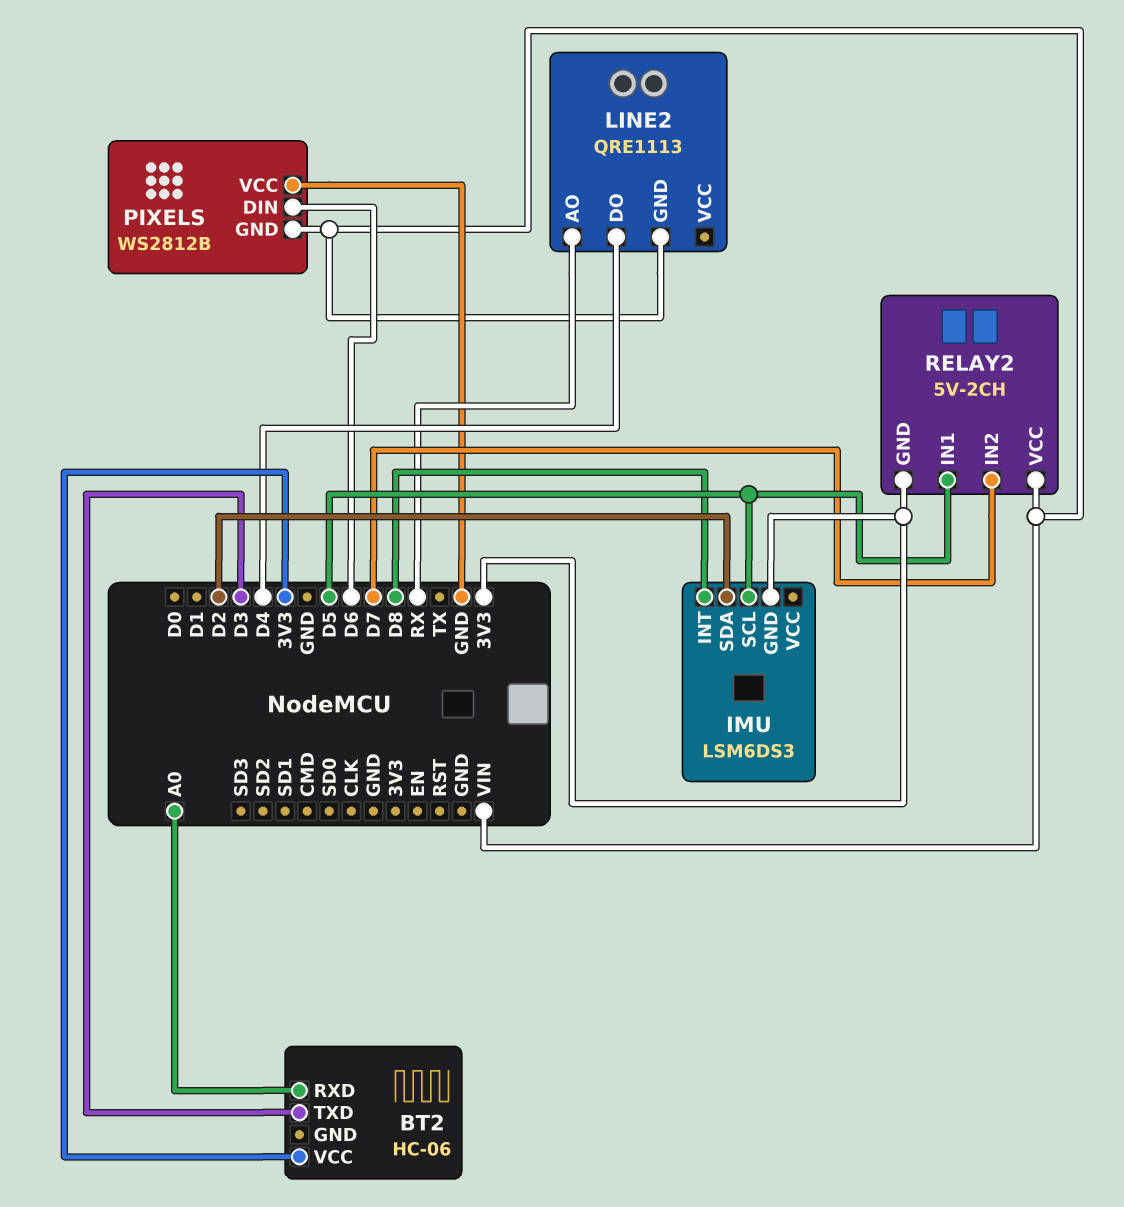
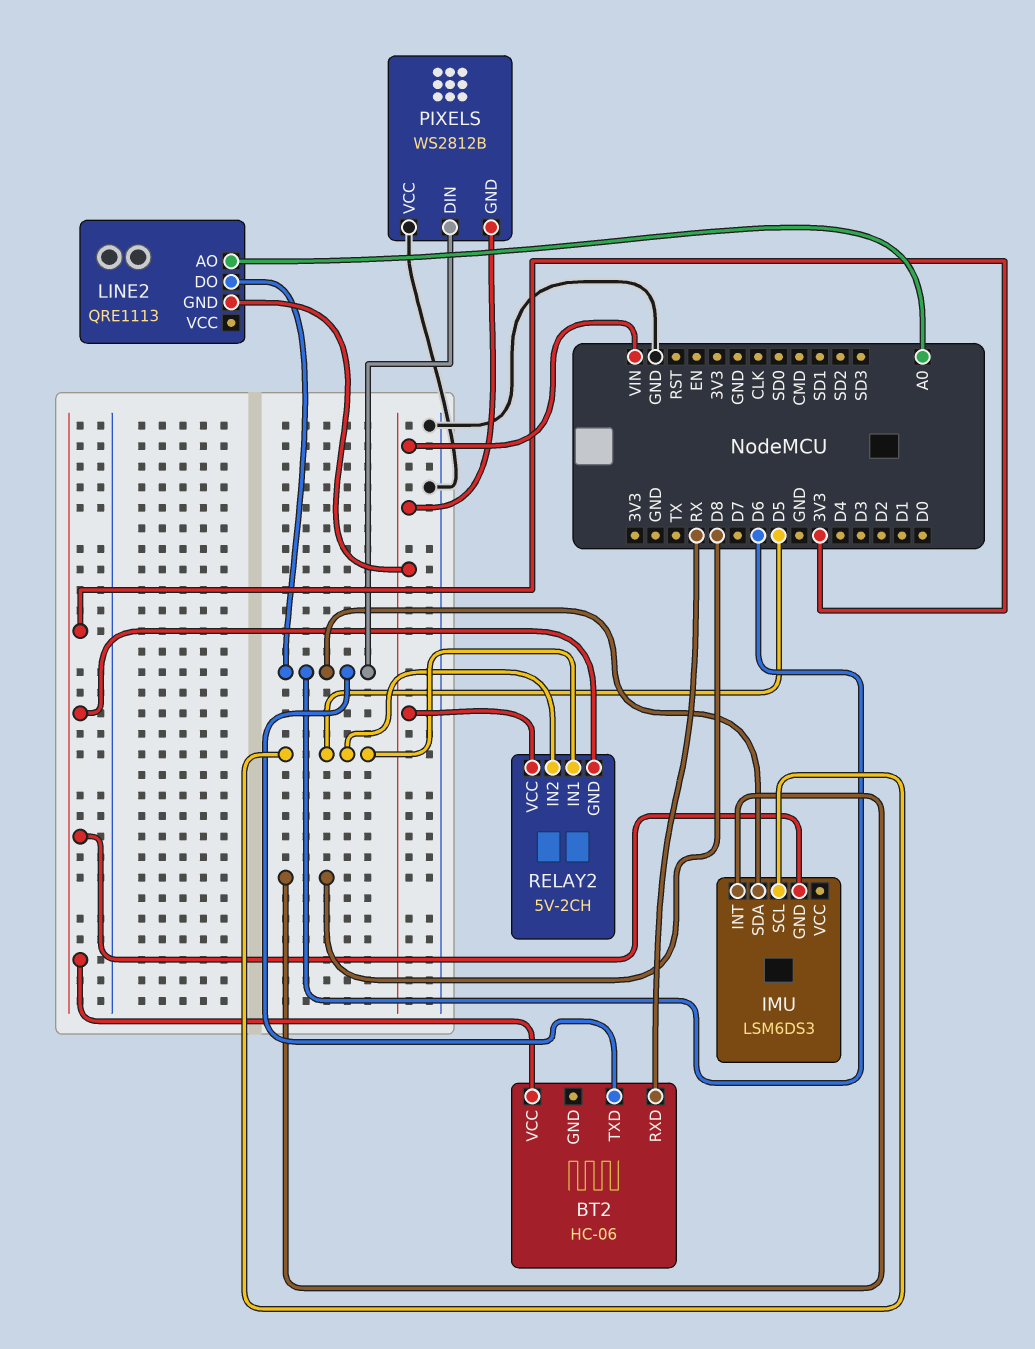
BT2 pin RXD: A0 -> RX
BT2 pin TXD: D3 -> D6
IMU pin SDA: D2 -> D6
LINE2 pin AO: RX -> A0
LINE2 pin DO: D4 -> D6
RELAY2 pin IN2: D7 -> D5

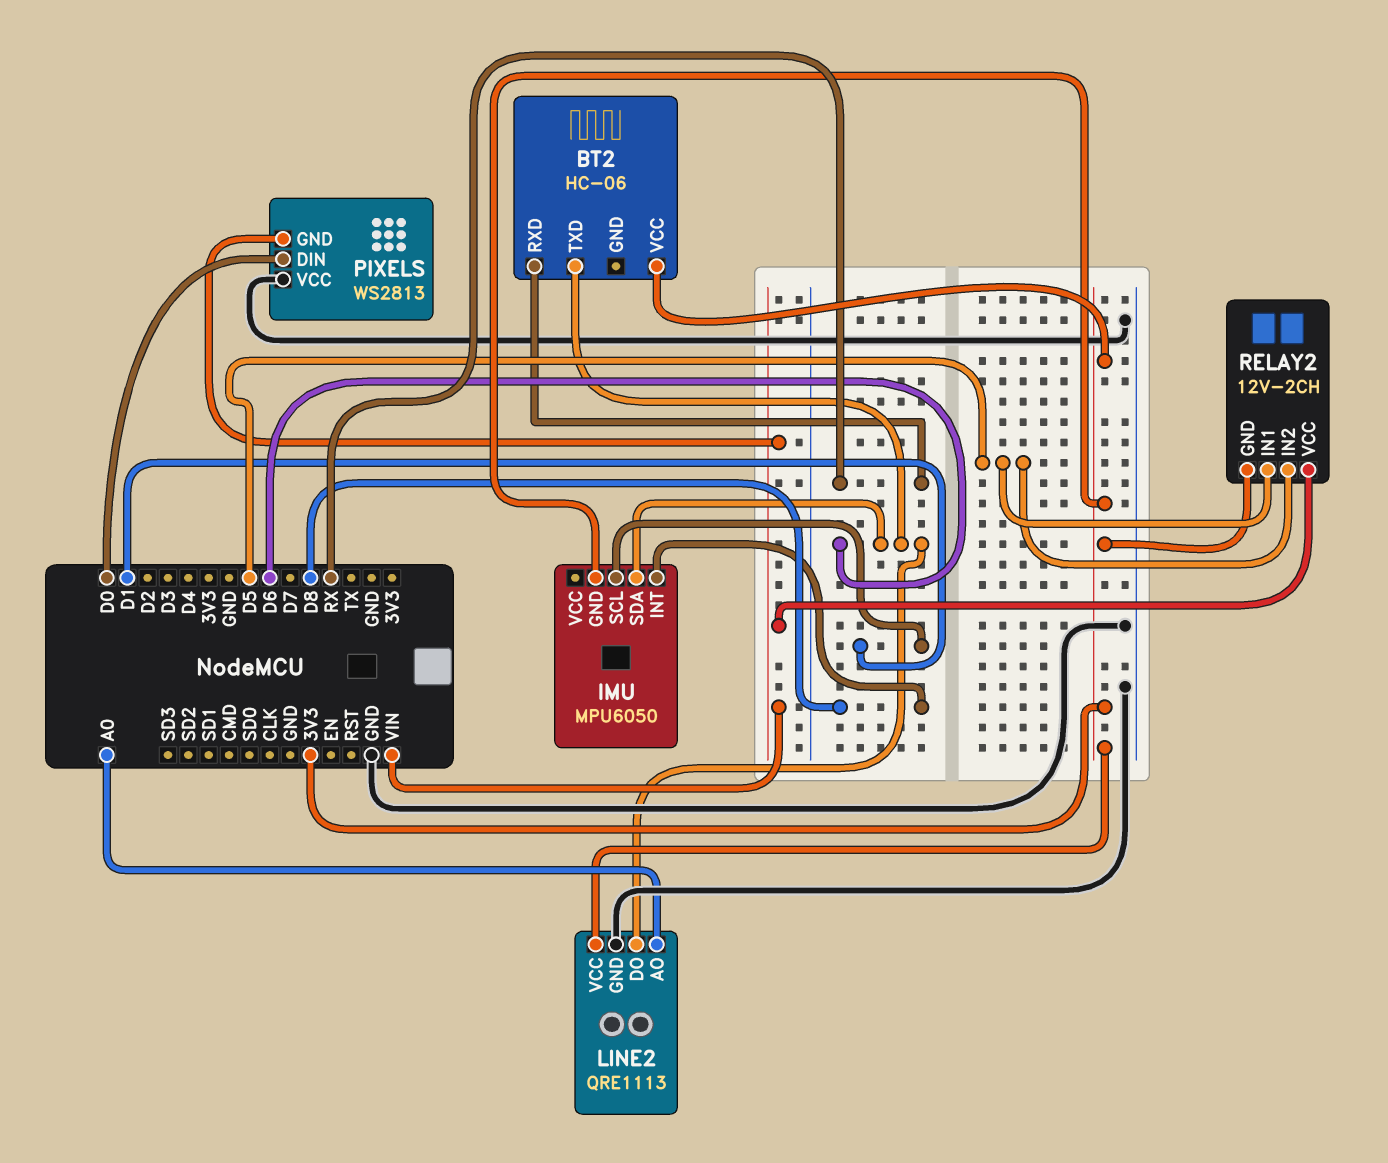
IMU: LSM6DS3 -> MPU6050
IMU pin SCL: D5 -> D1
LINE2 pin GND: VIN -> GND
LINE2 pin VCC: none -> 3V3
PIXELS: WS2812B -> WS2813
PIXELS pin DIN: D6 -> D0
RELAY2: 5V-2CH -> 12V-2CH

